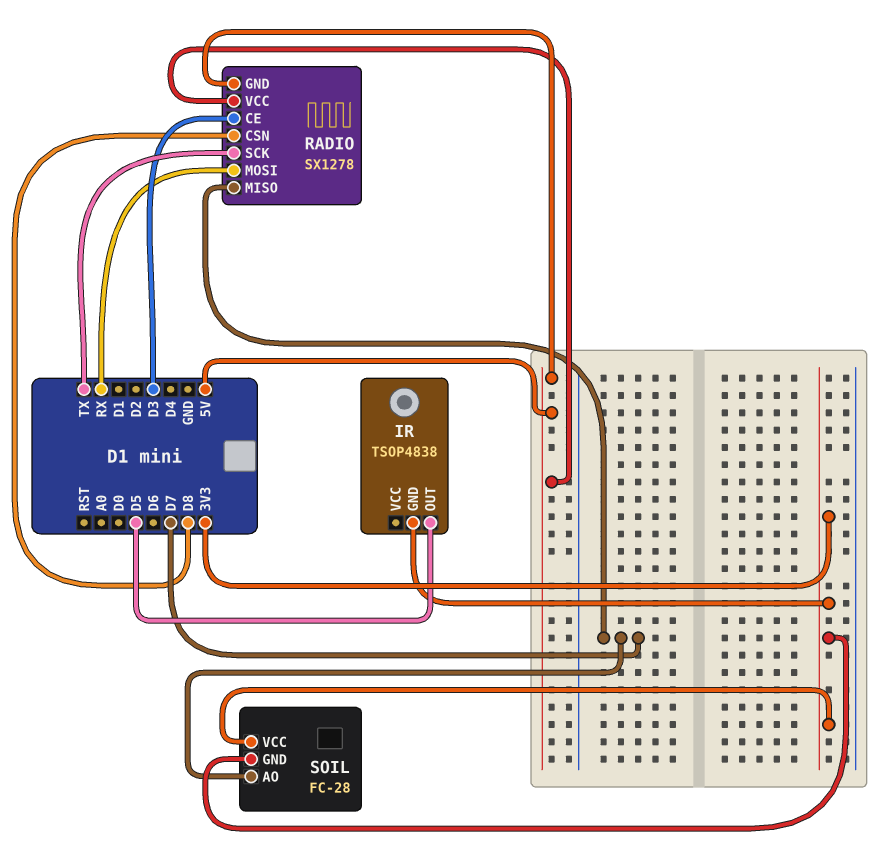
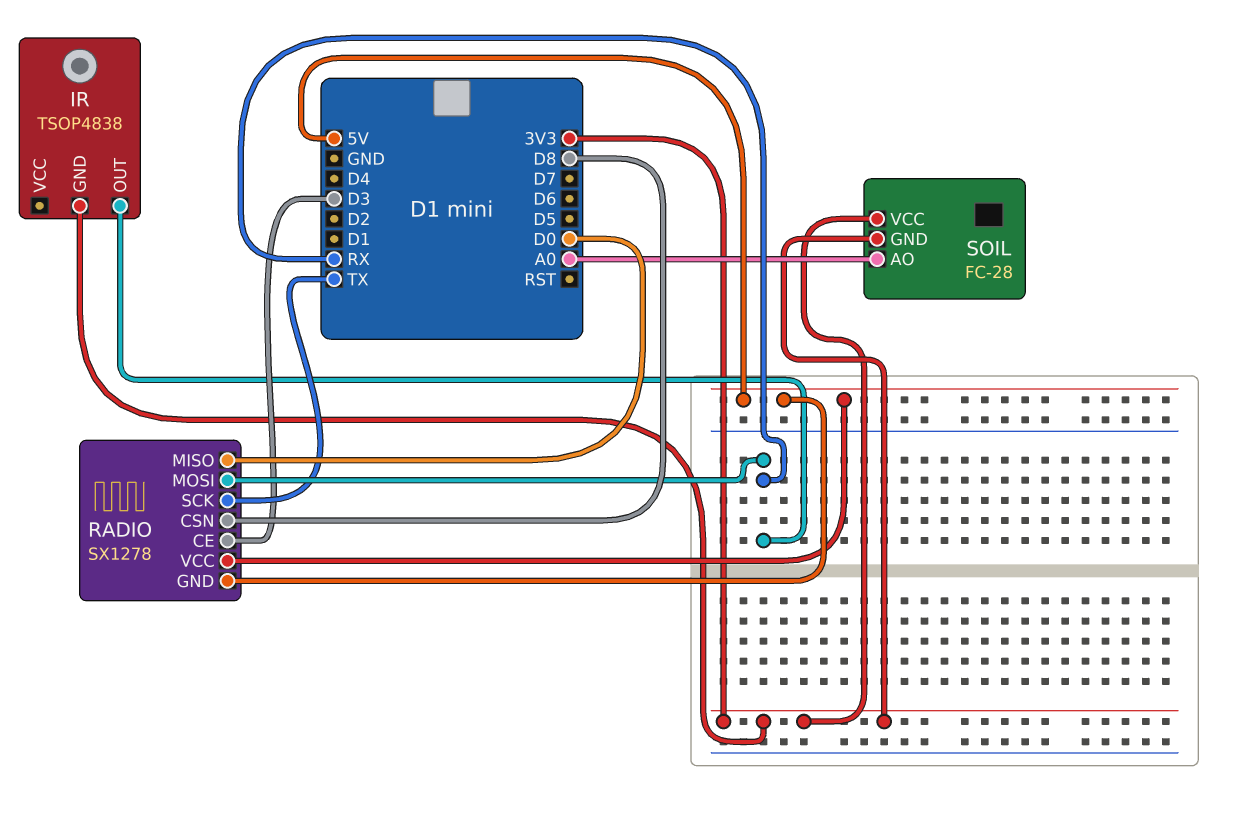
IR pin OUT: D5 -> RX
RADIO pin MISO: D7 -> D0
SOIL pin AO: D7 -> A0

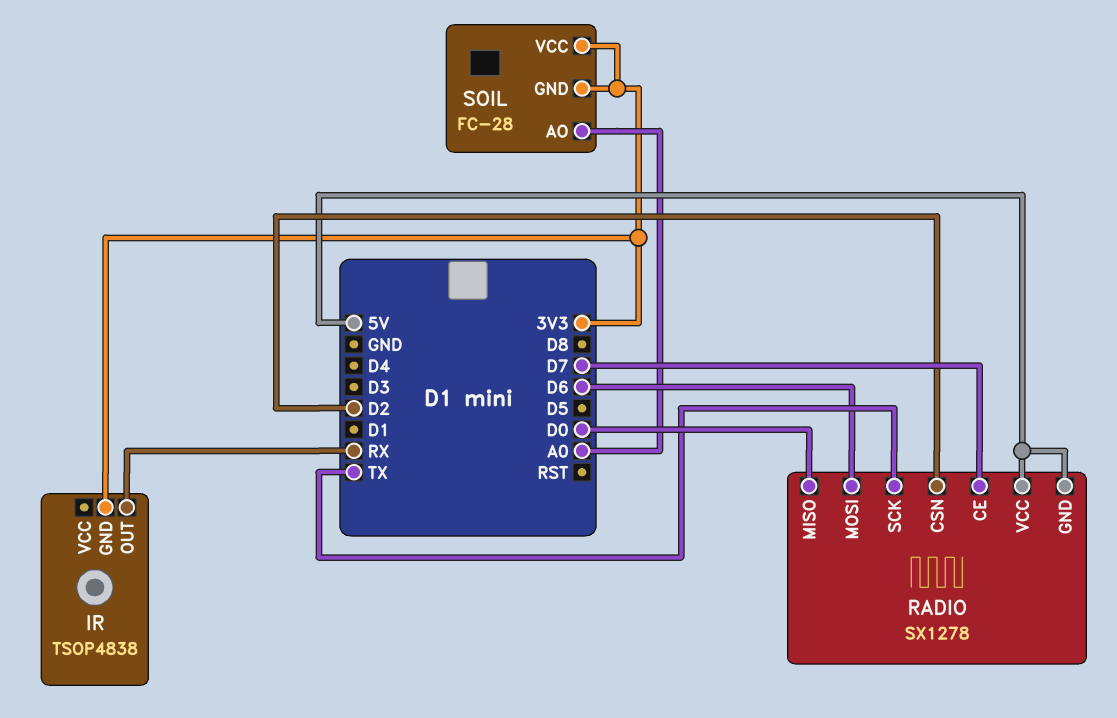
RADIO pin CE: D3 -> D7
RADIO pin CSN: D8 -> D2
RADIO pin MOSI: RX -> D6

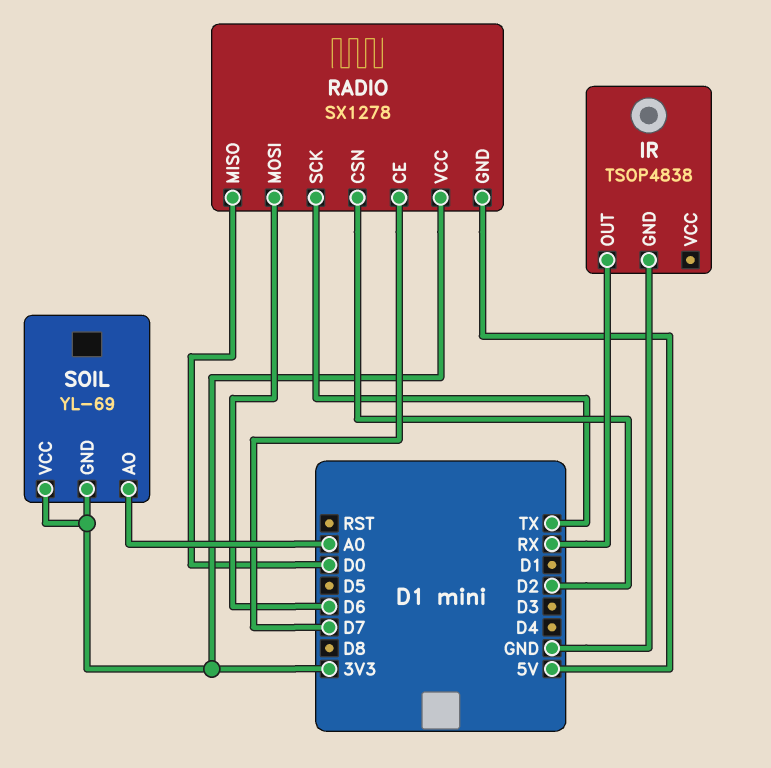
IR pin GND: 3V3 -> GND
RADIO pin VCC: 5V -> 3V3
SOIL: FC-28 -> YL-69

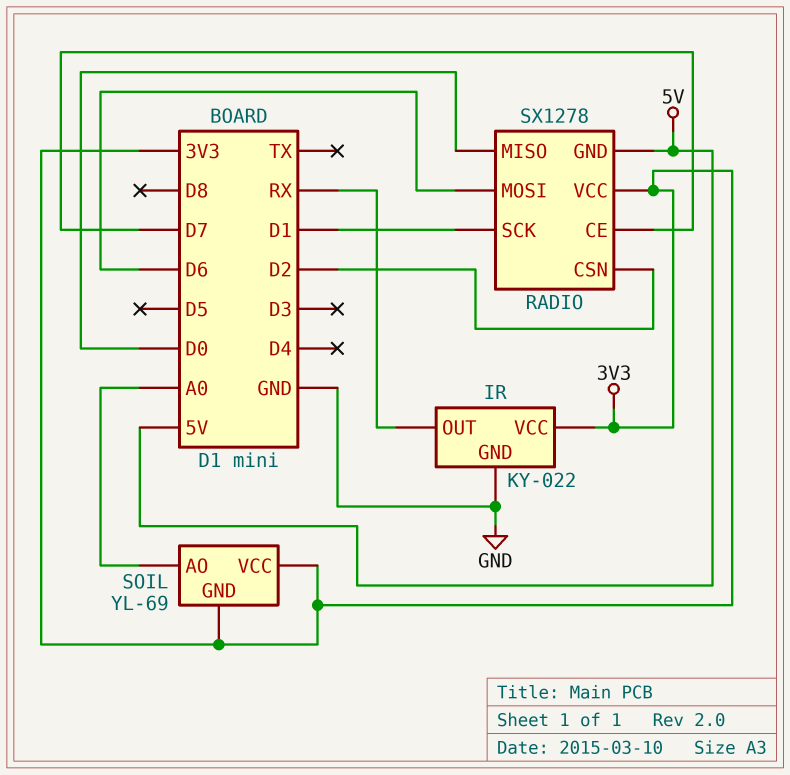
IR: TSOP4838 -> KY-022
IR pin VCC: none -> 3V3
RADIO pin SCK: TX -> D1

